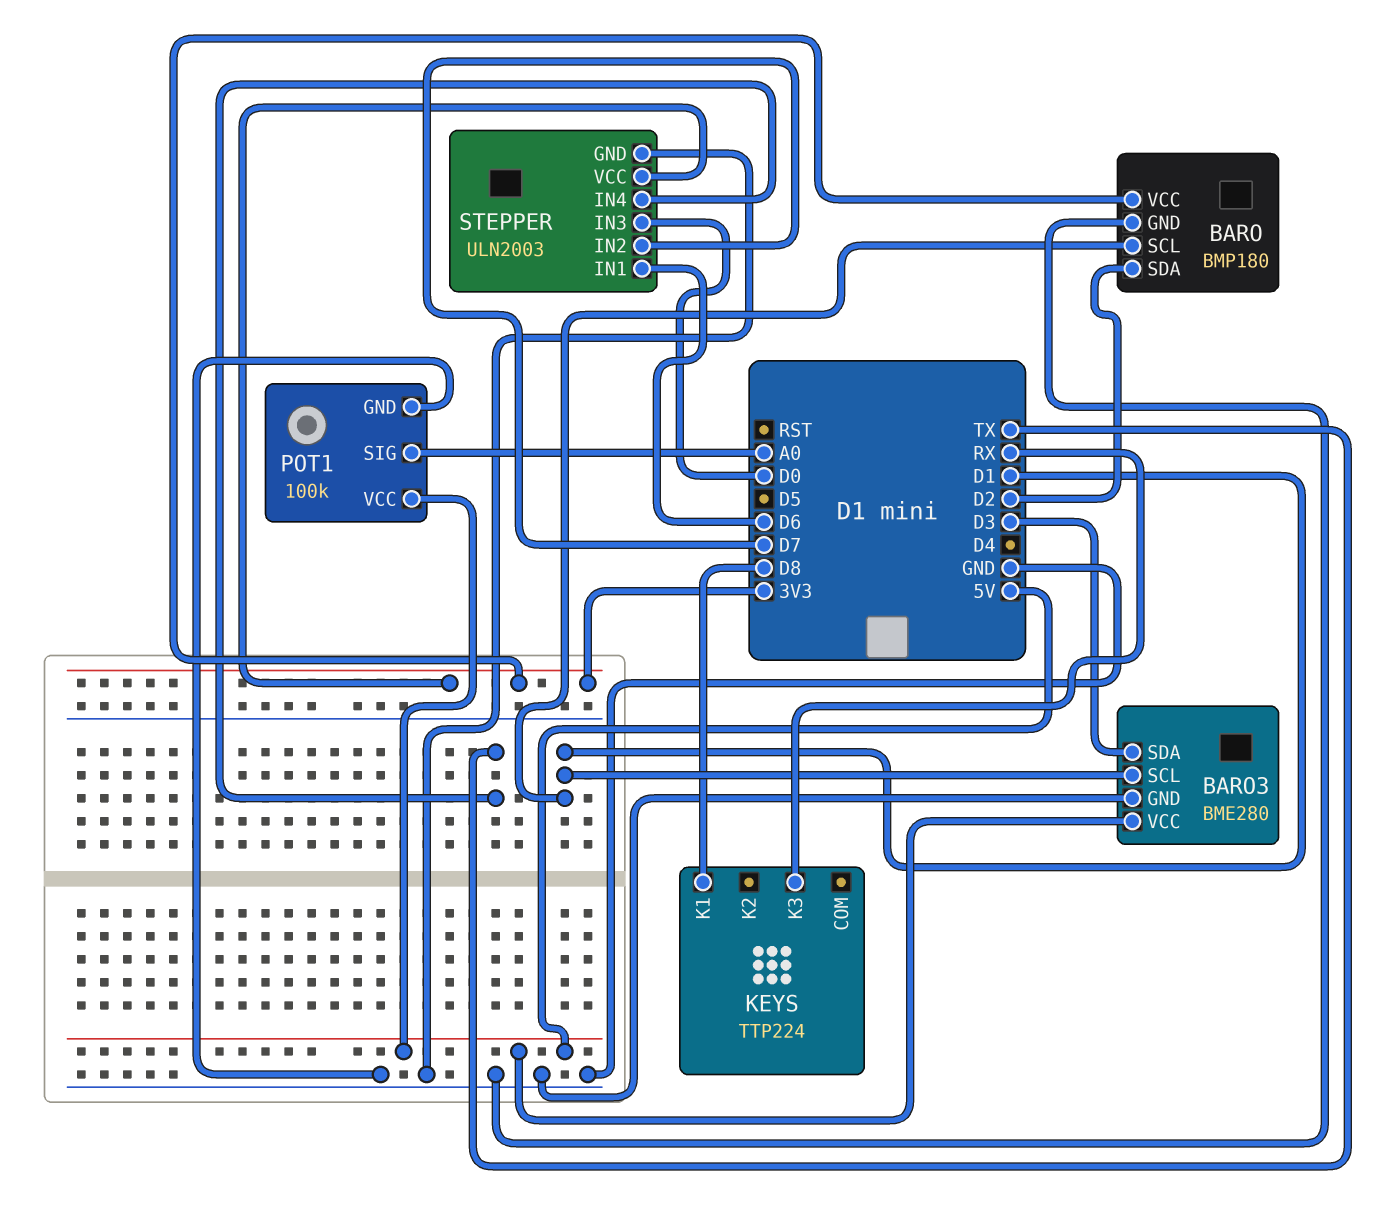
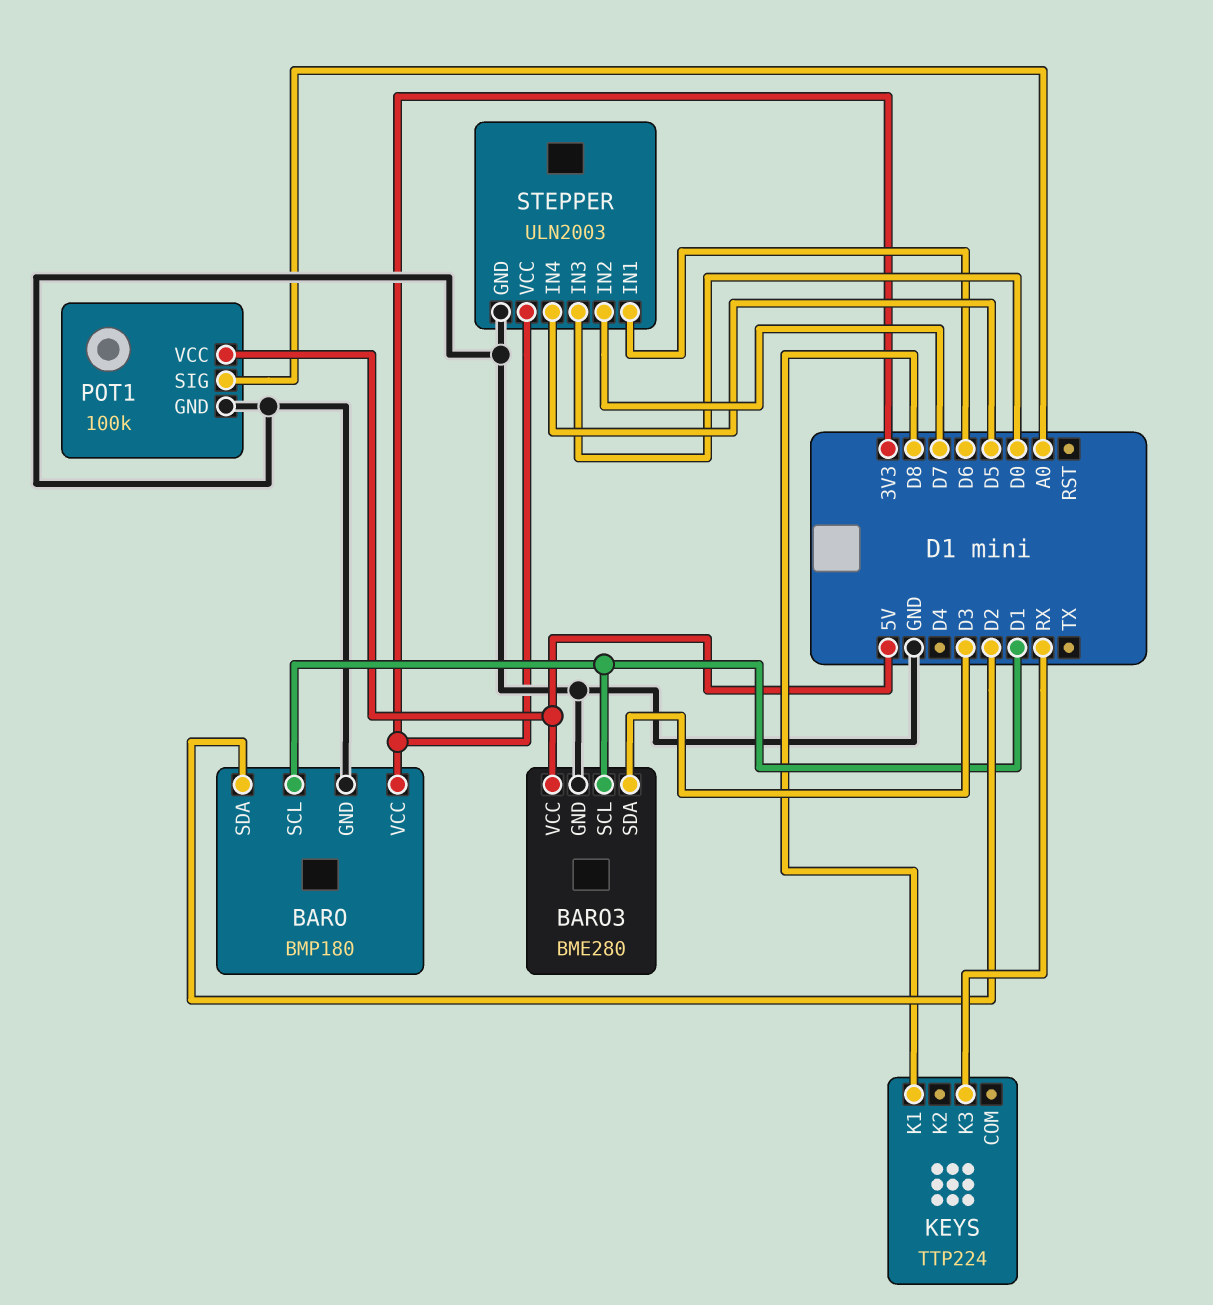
STEPPER pin IN4: TX -> D5

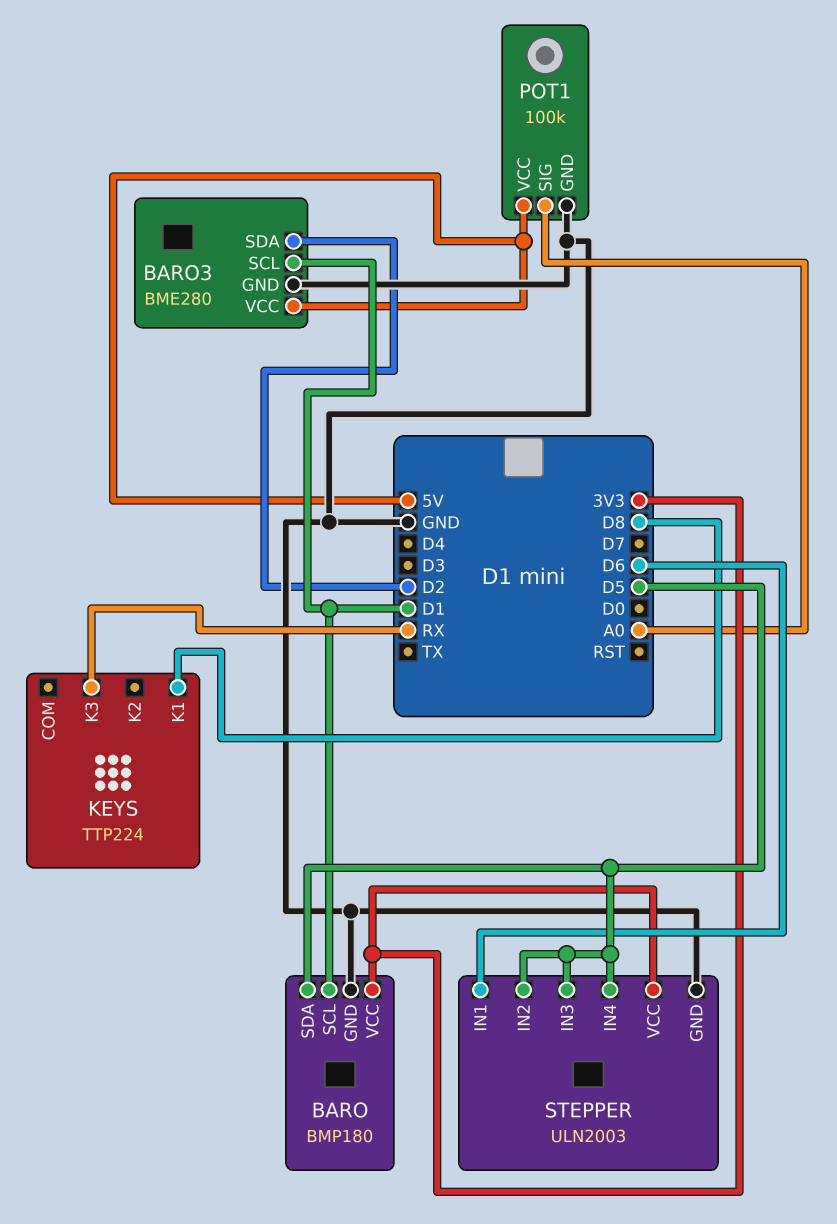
BARO pin SDA: D2 -> D5
BARO3 pin SDA: D3 -> D2
STEPPER pin IN2: D7 -> D5
STEPPER pin IN3: D0 -> D5

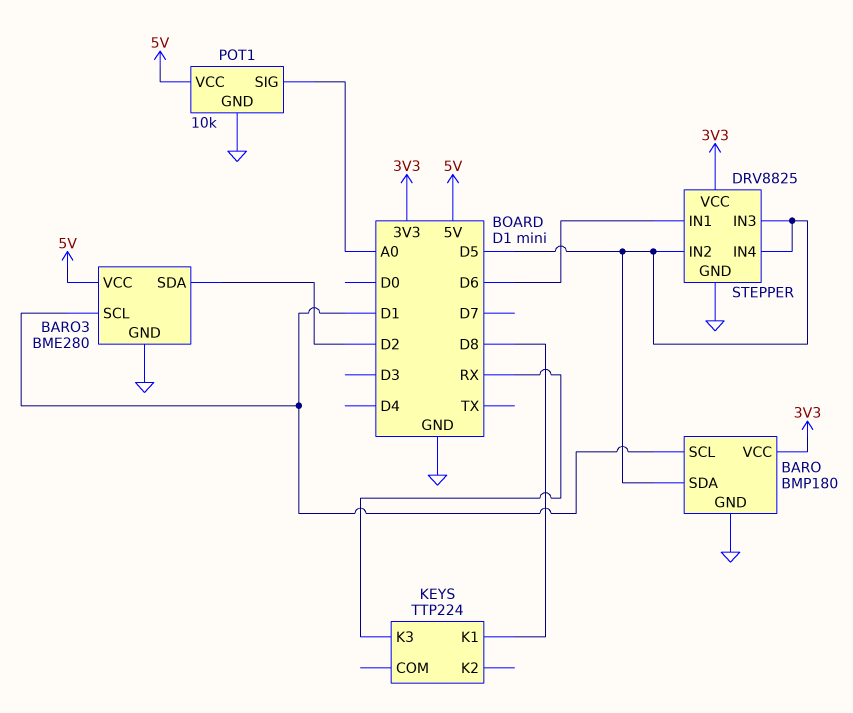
POT1: 100k -> 10k
STEPPER: ULN2003 -> DRV8825

